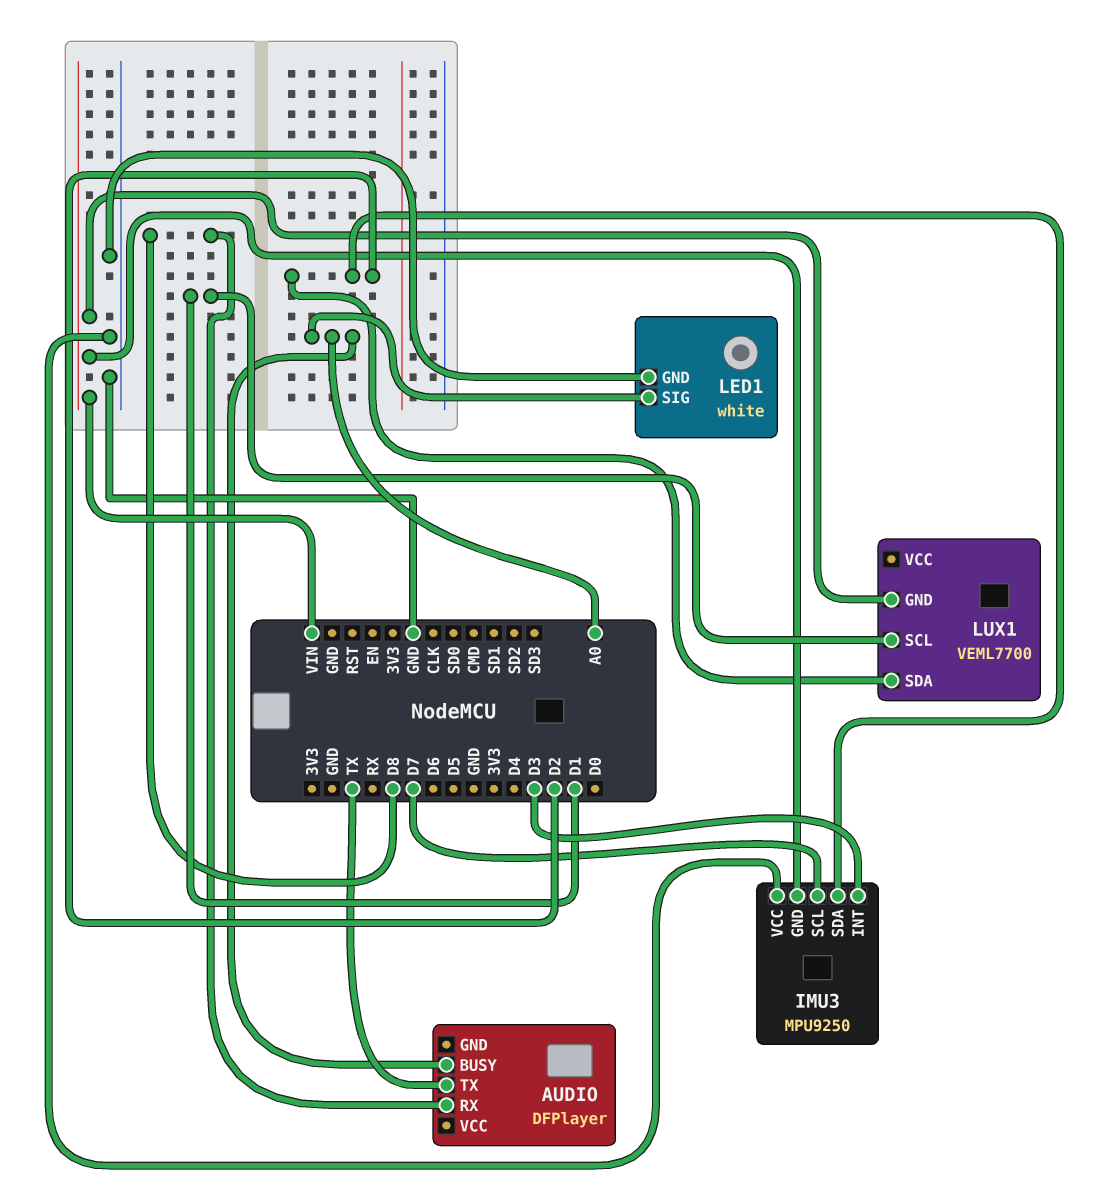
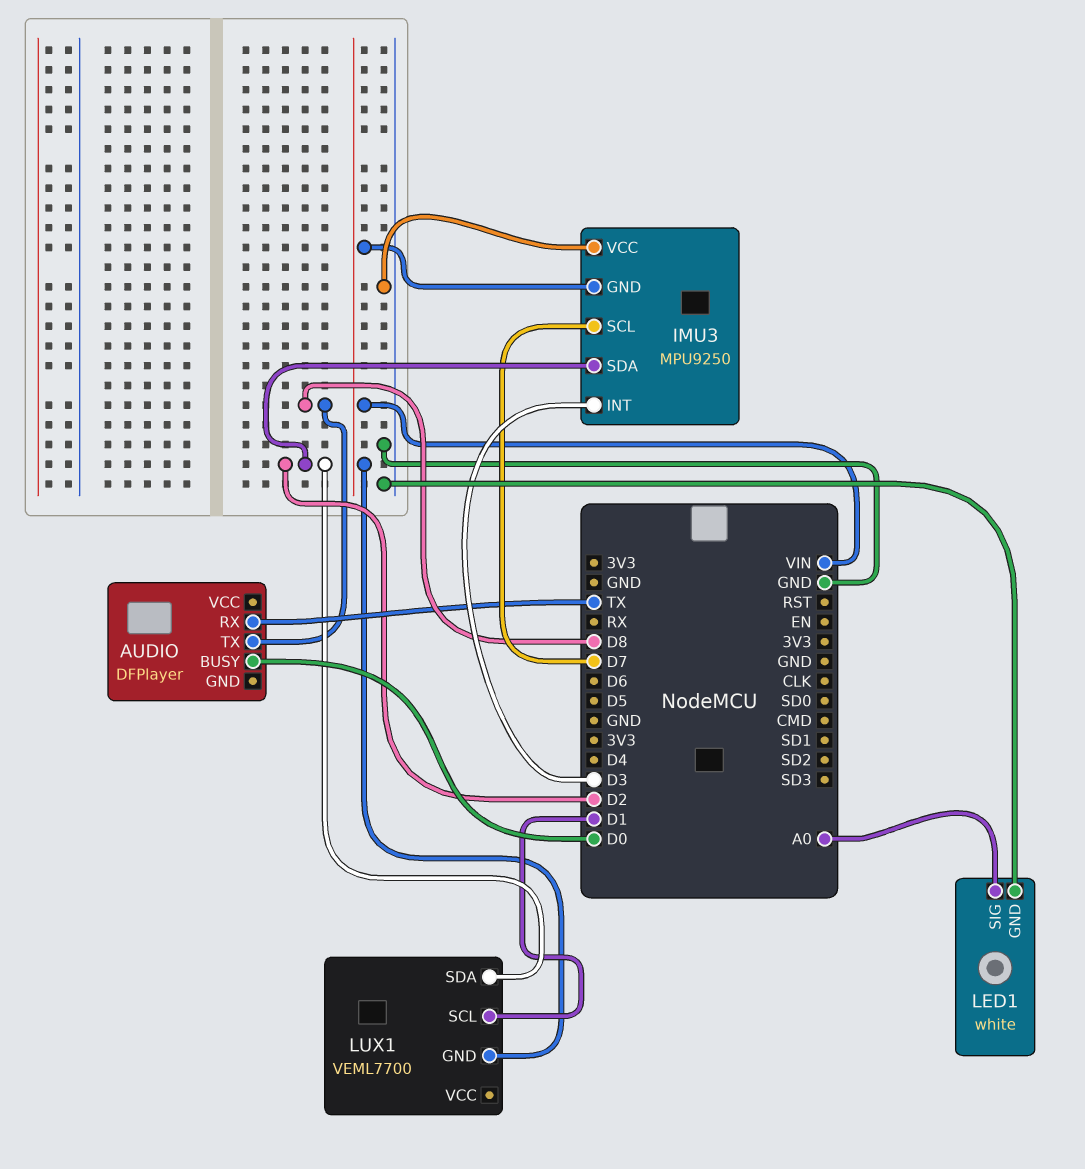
AUDIO pin BUSY: A0 -> D0
AUDIO pin RX: D8 -> TX
AUDIO pin TX: TX -> D8

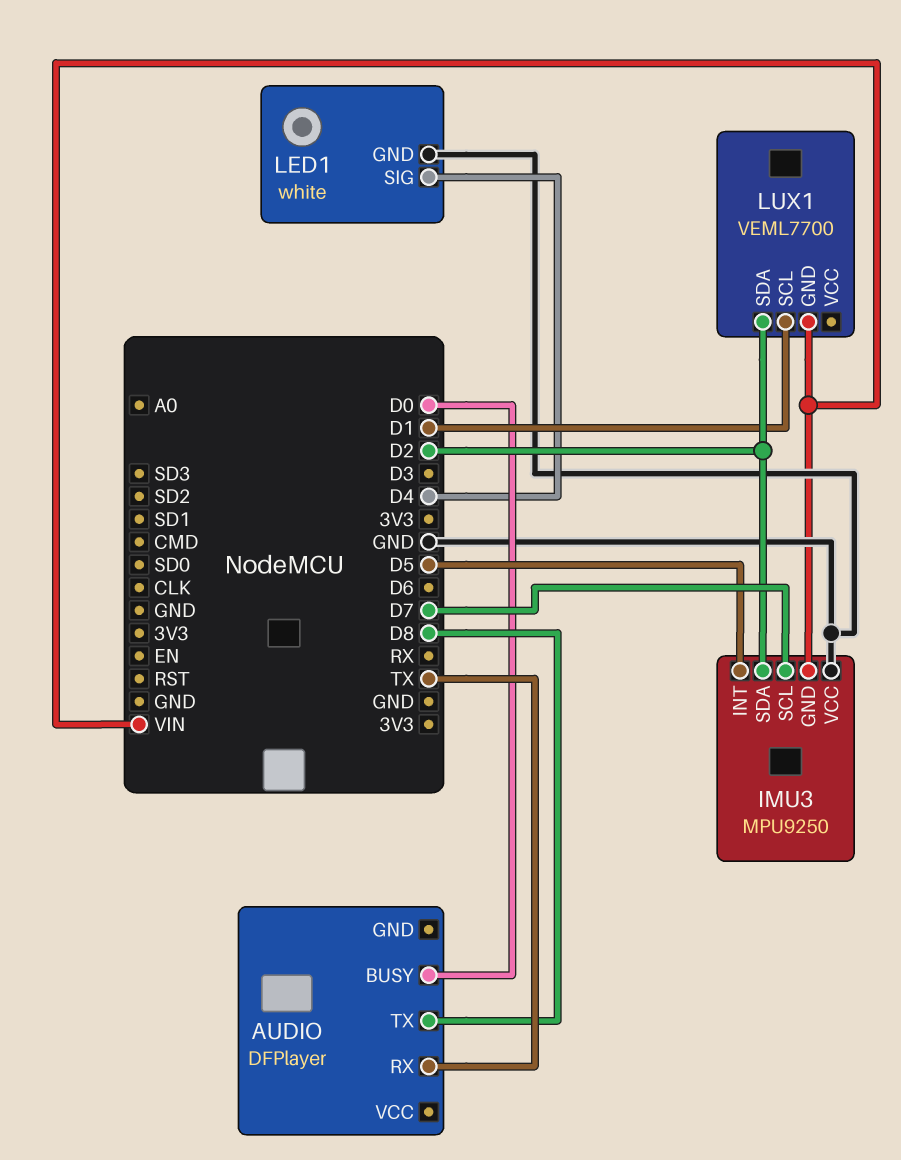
IMU3 pin INT: D3 -> D5
LED1 pin SIG: A0 -> D4

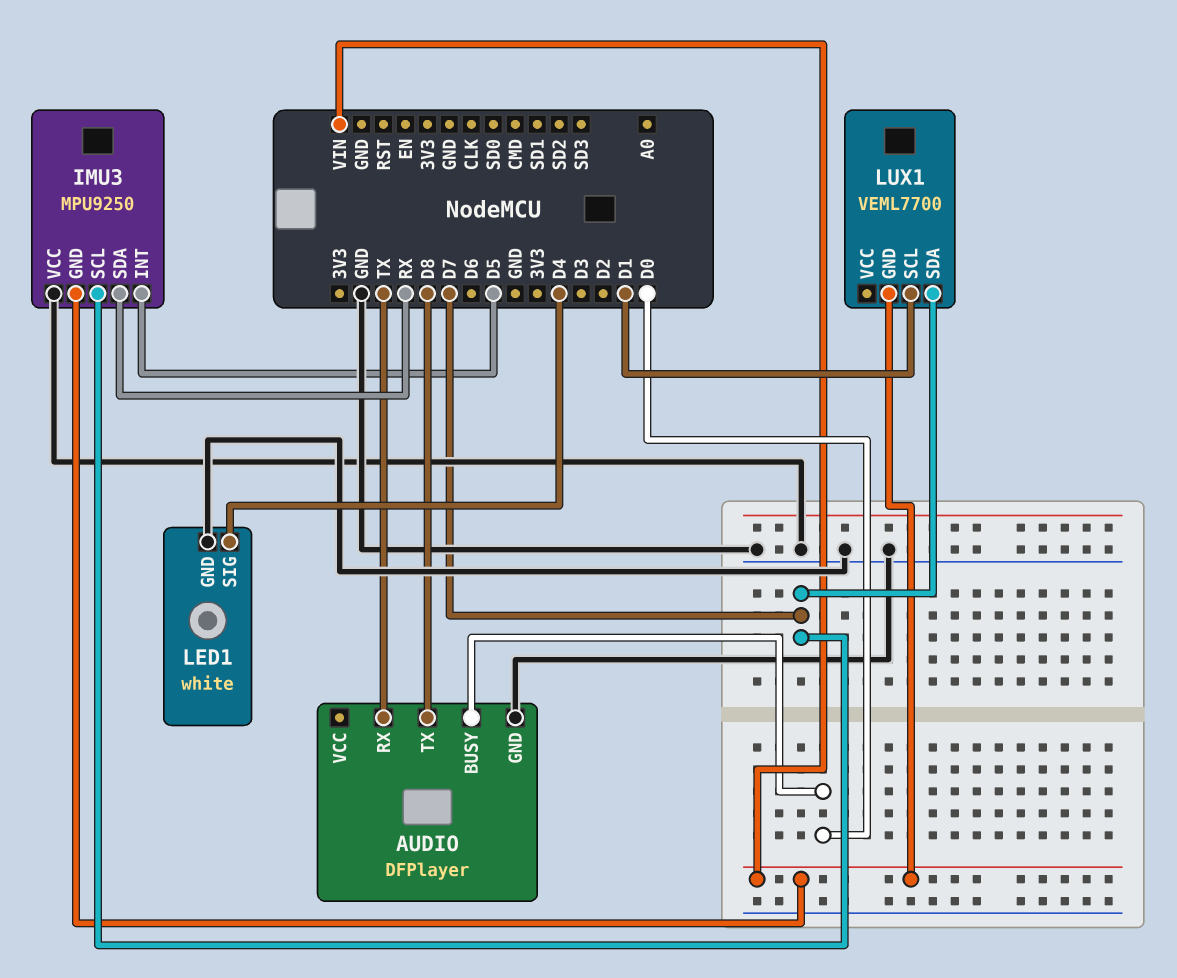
AUDIO pin GND: none -> GND
IMU3 pin SDA: D2 -> RX
LUX1 pin SDA: D2 -> D7

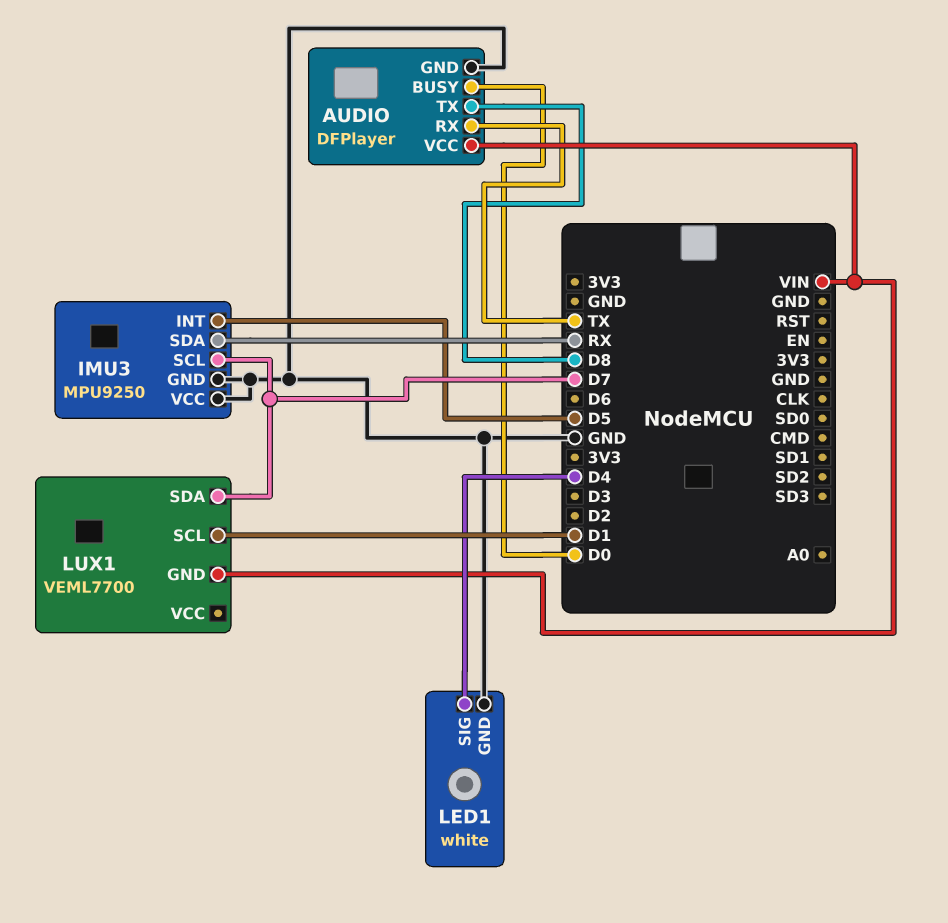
AUDIO pin VCC: none -> VIN
IMU3 pin GND: VIN -> GND

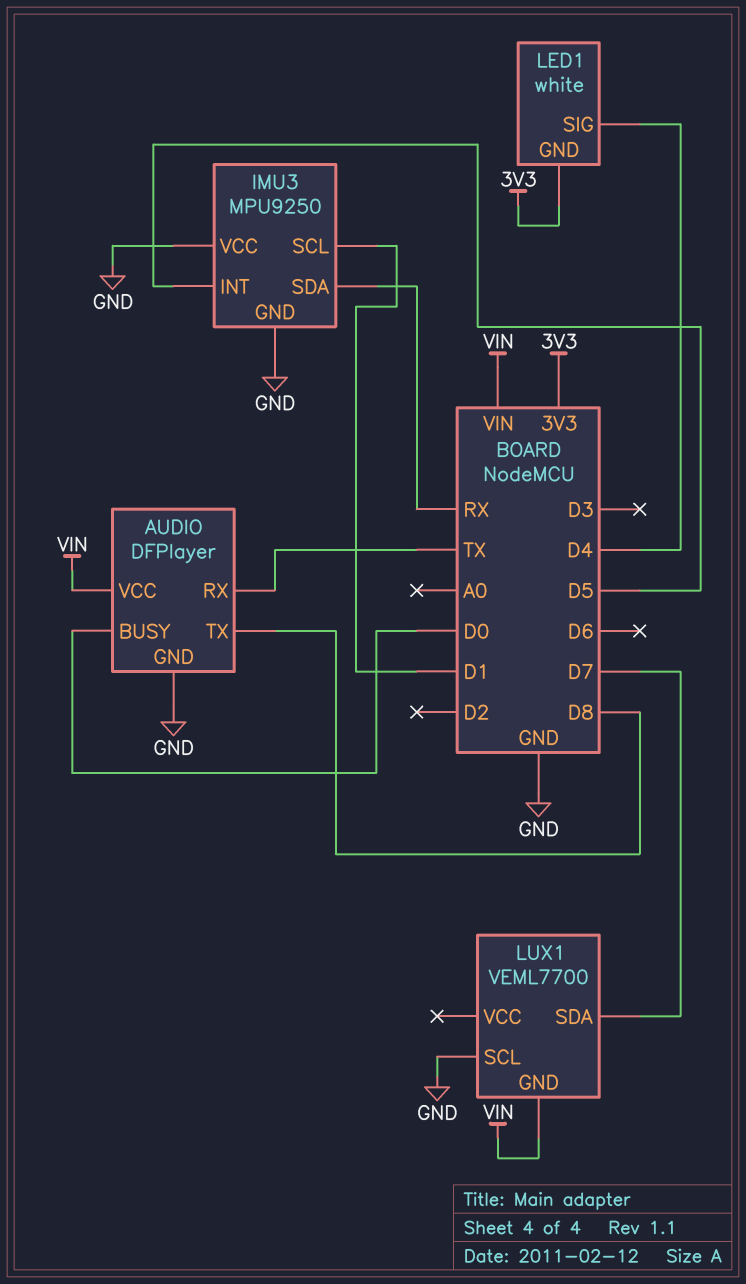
IMU3 pin SCL: D7 -> D1
LED1 pin GND: GND -> 3V3
LUX1 pin SCL: D1 -> GND

